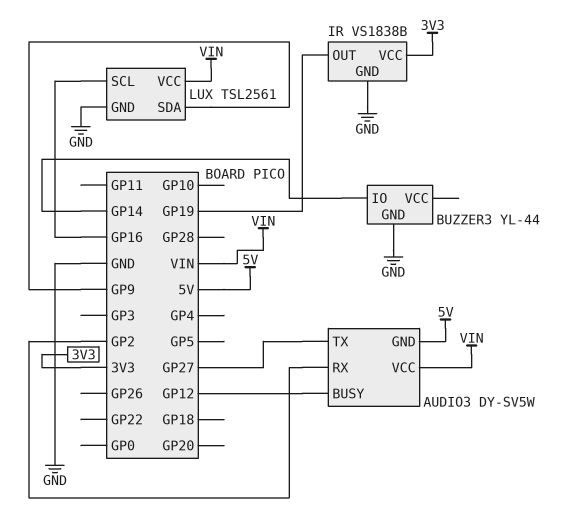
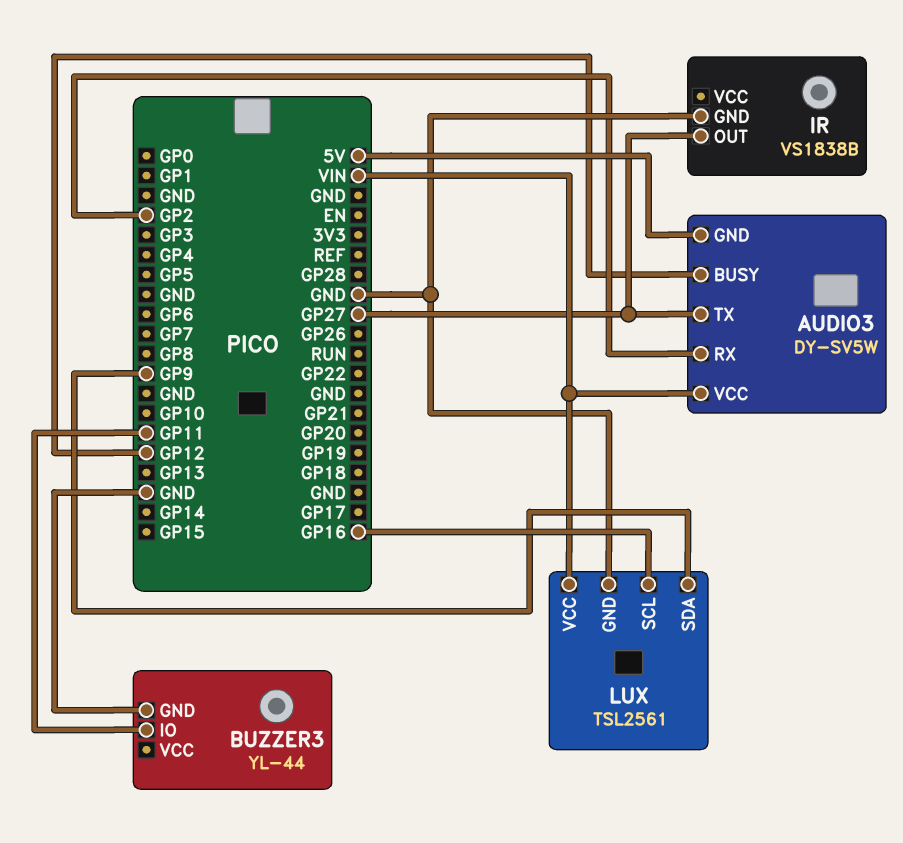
BUZZER3 pin IO: GP14 -> GP11
IR pin OUT: GP19 -> GP27
IR pin VCC: 3V3 -> none

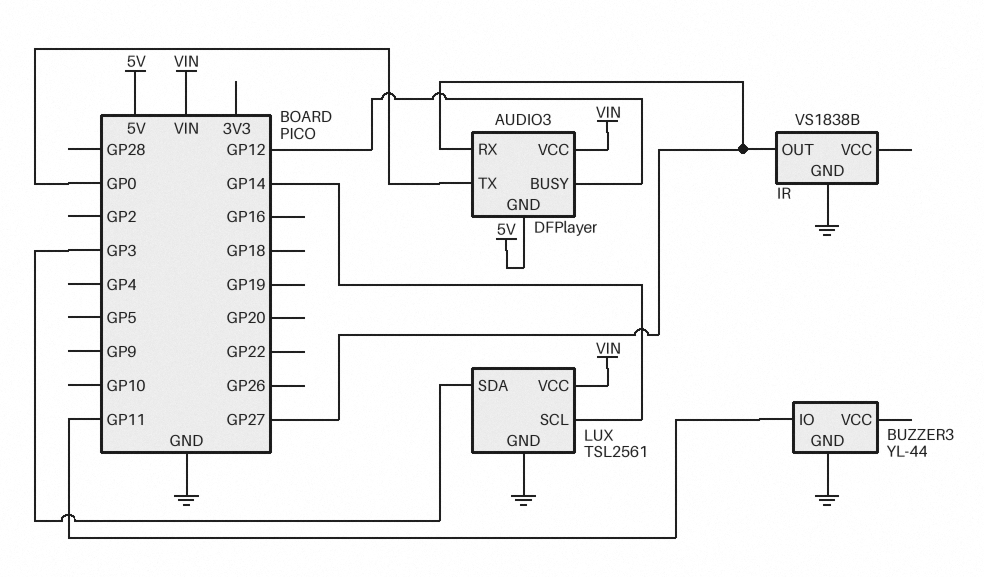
AUDIO3: DY-SV5W -> DFPlayer
AUDIO3 pin RX: GP2 -> GP27
AUDIO3 pin TX: GP27 -> GP0
LUX pin SCL: GP16 -> GP14
LUX pin SDA: GP9 -> GP3

